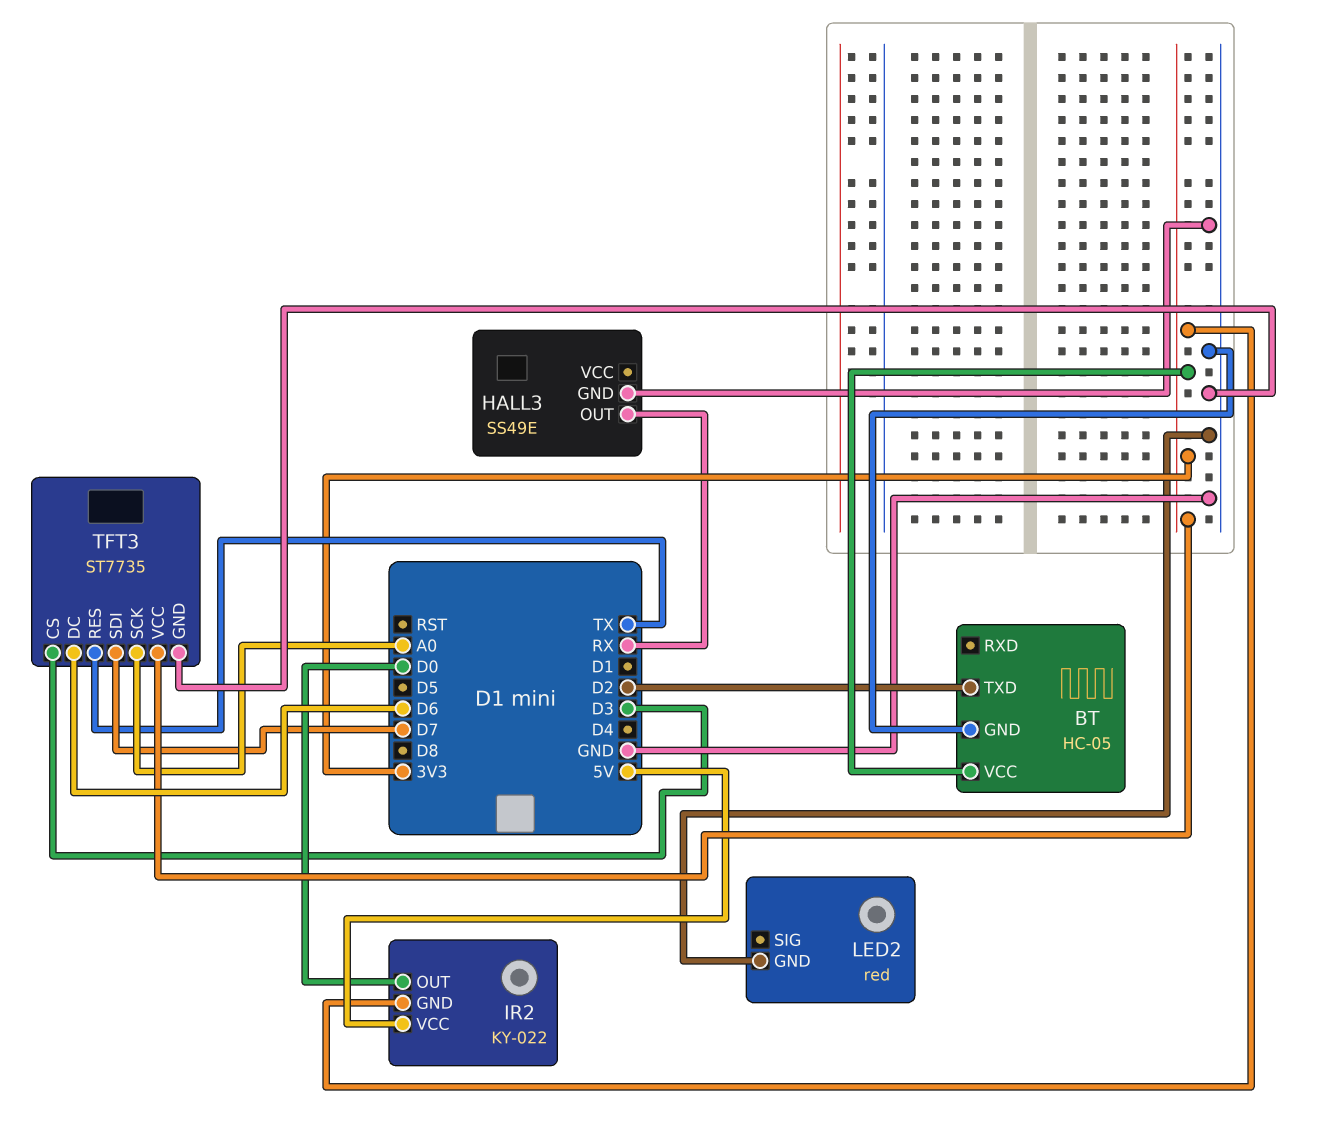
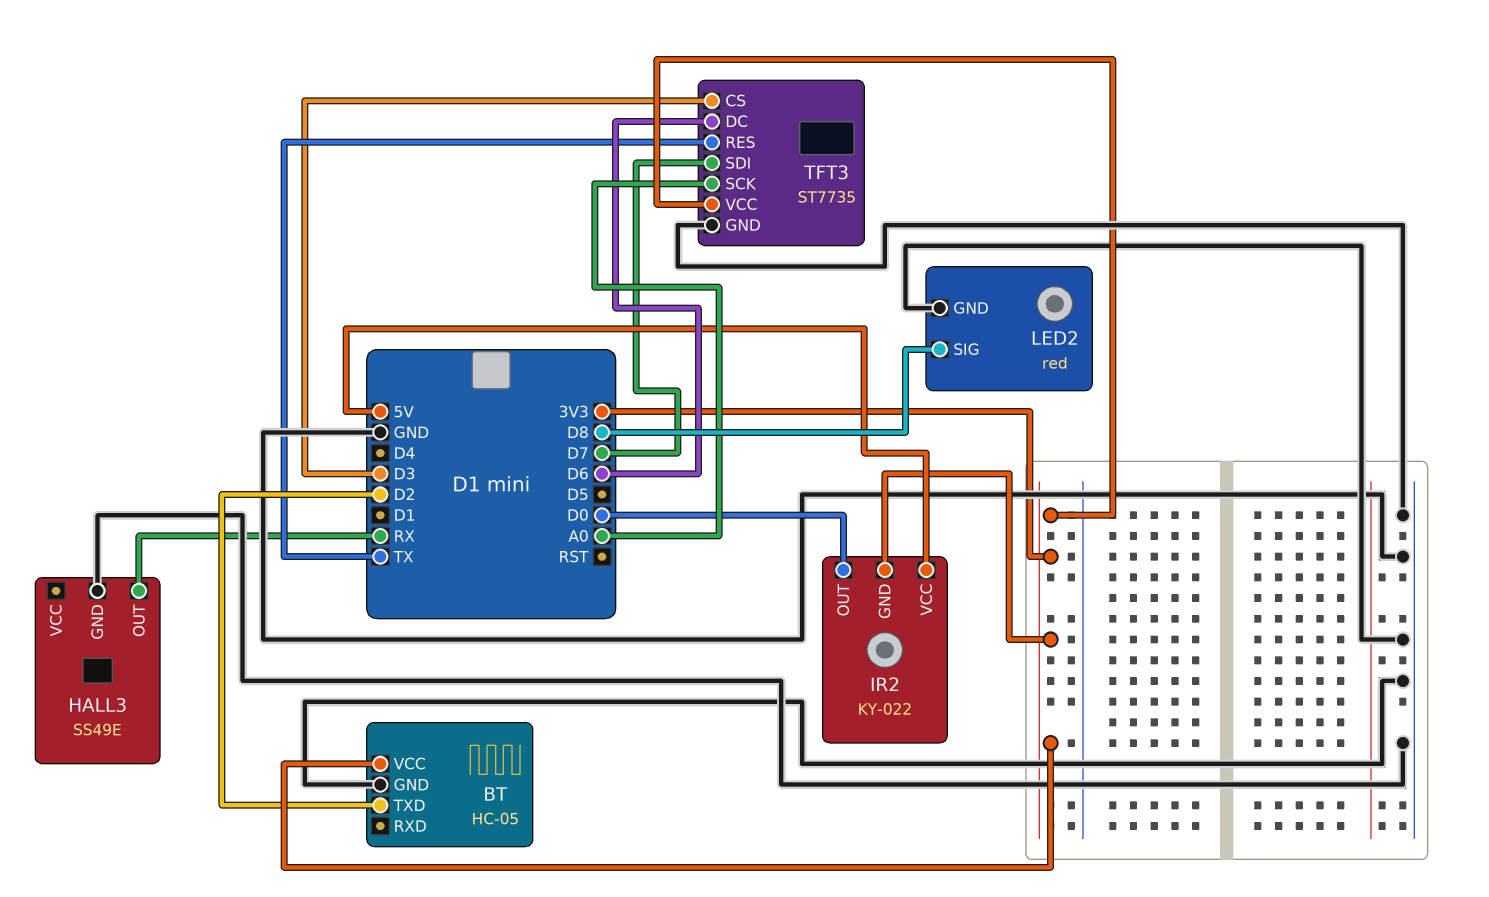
LED2 pin SIG: none -> D8

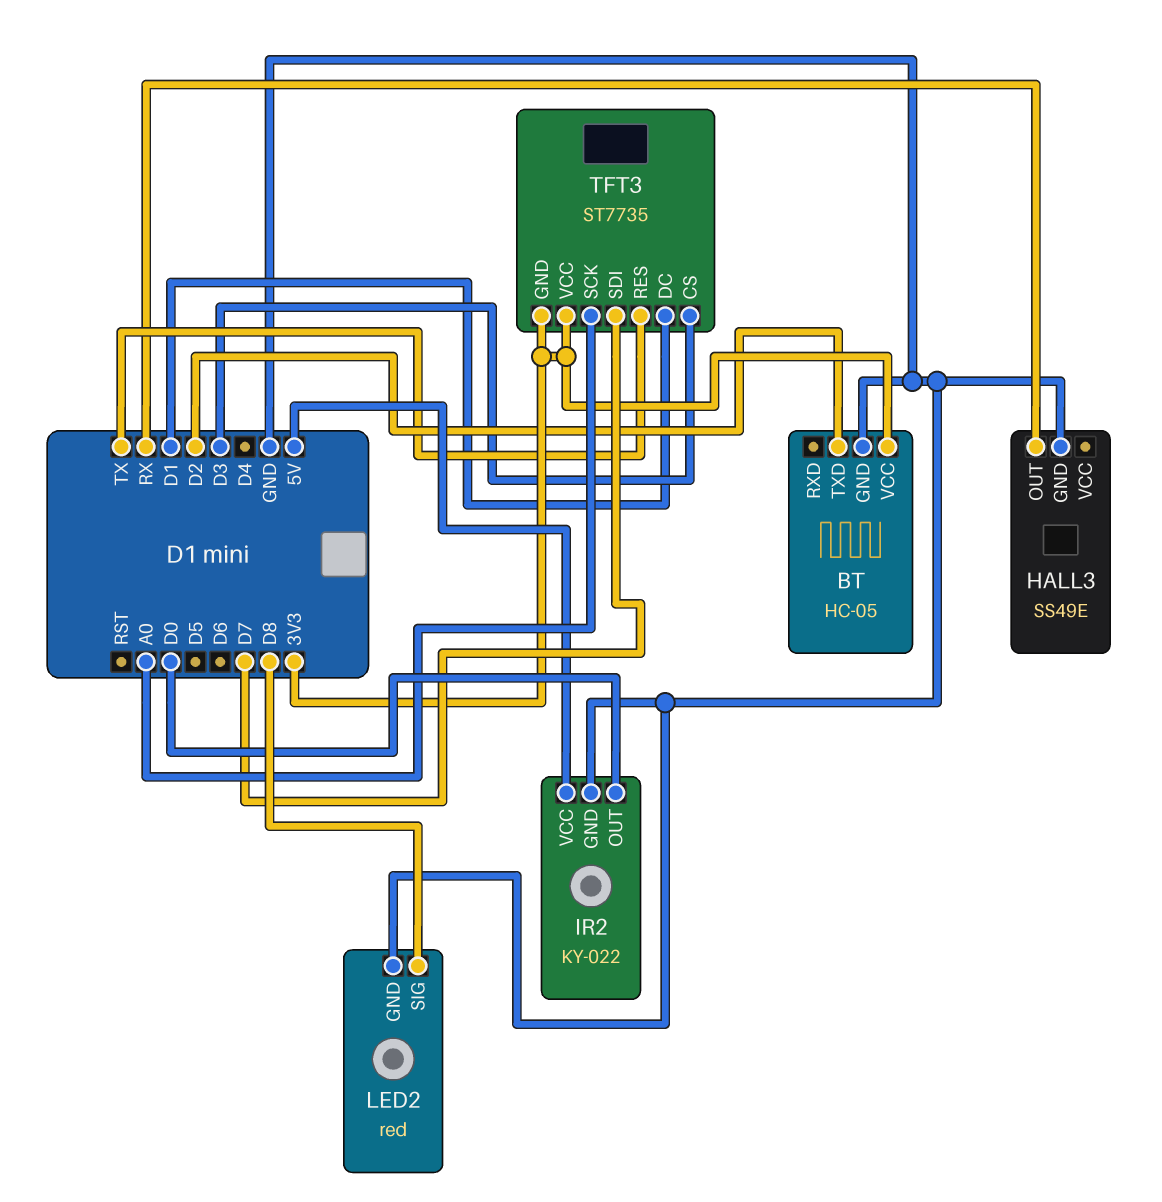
IR2 pin GND: 3V3 -> GND
TFT3 pin DC: D6 -> D1
TFT3 pin GND: GND -> 3V3

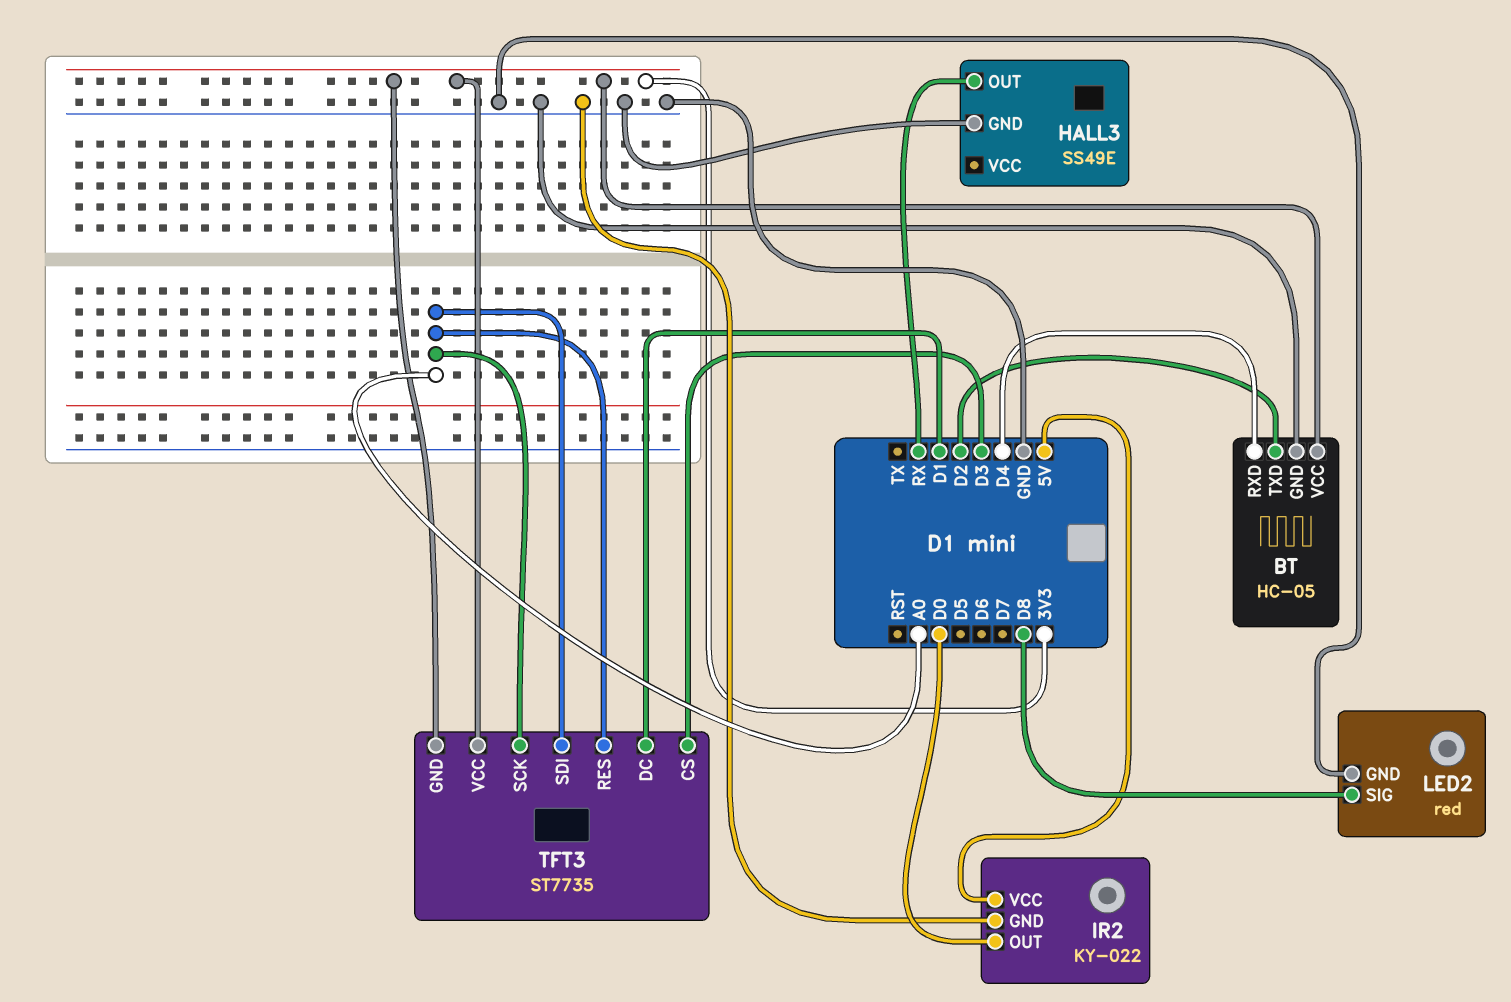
BT pin RXD: none -> D4
TFT3 pin RES: TX -> A0
TFT3 pin SDI: D7 -> A0

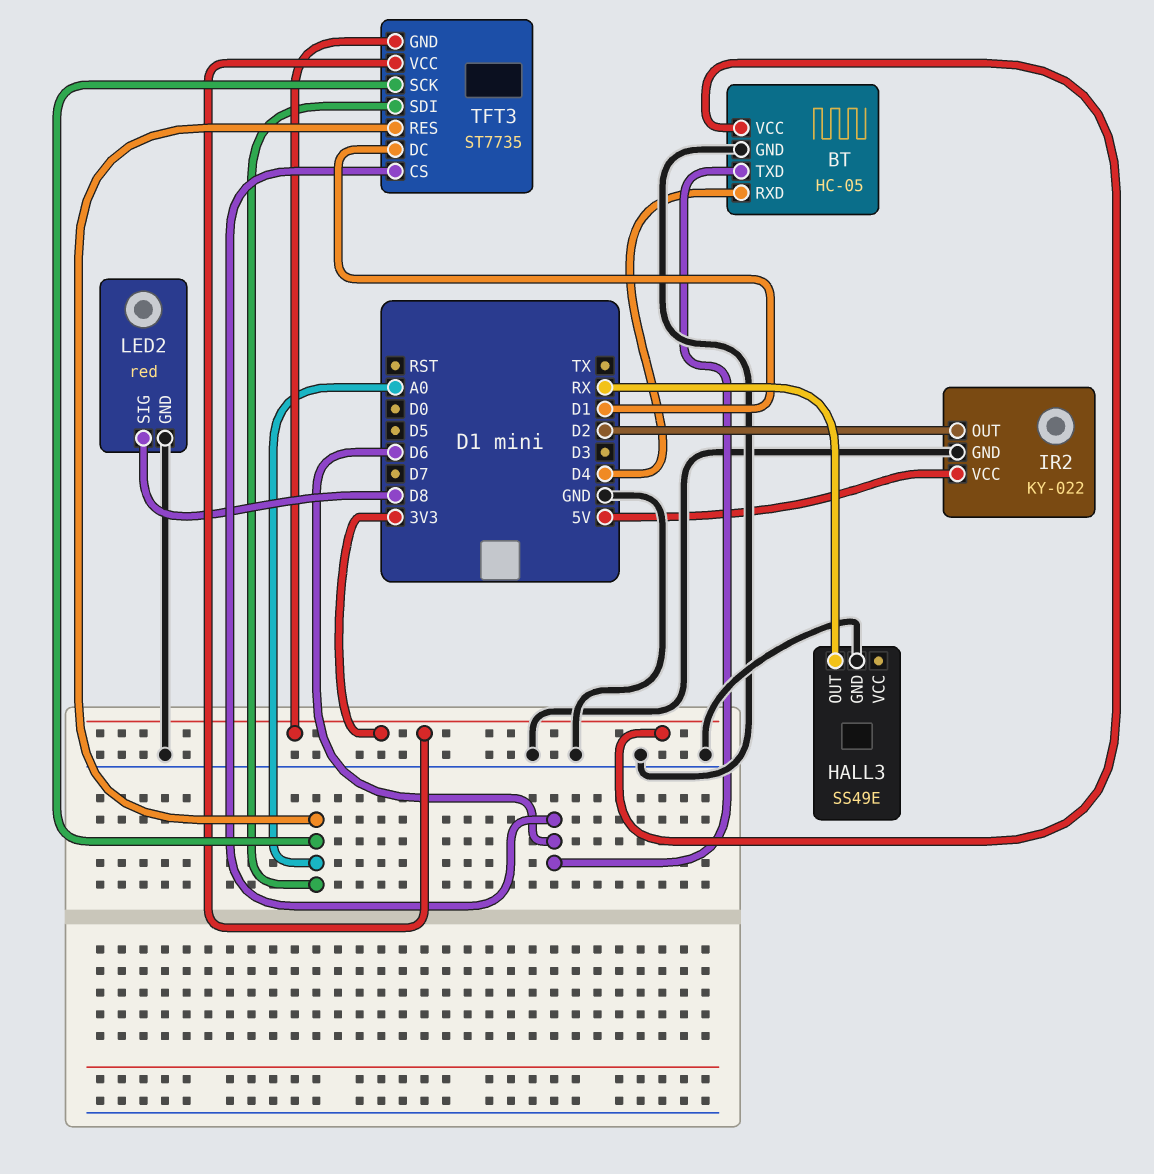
BT pin TXD: D2 -> D6
IR2 pin OUT: D0 -> D2
TFT3 pin CS: D3 -> D6

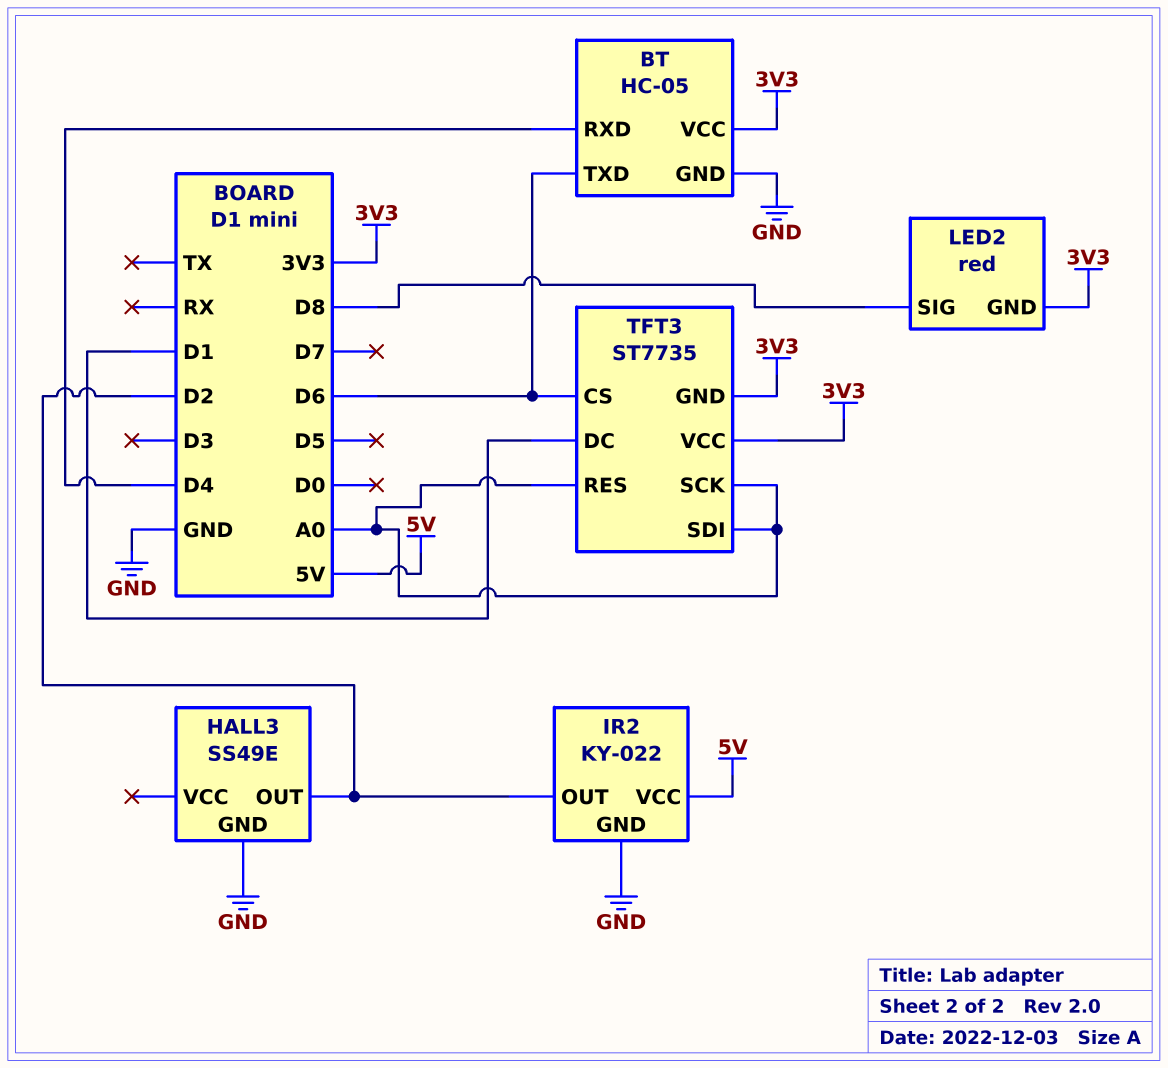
HALL3 pin OUT: RX -> D2
LED2 pin GND: GND -> 3V3

